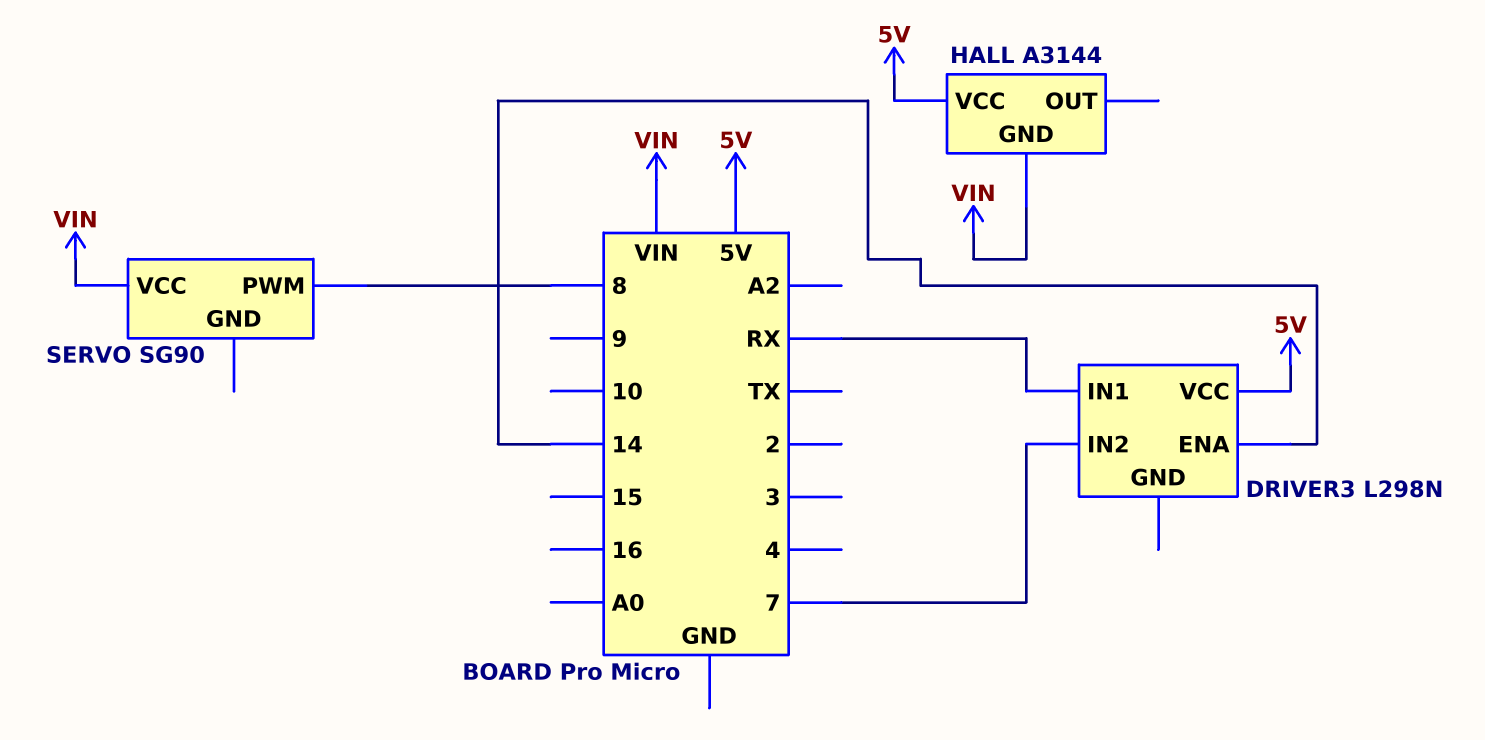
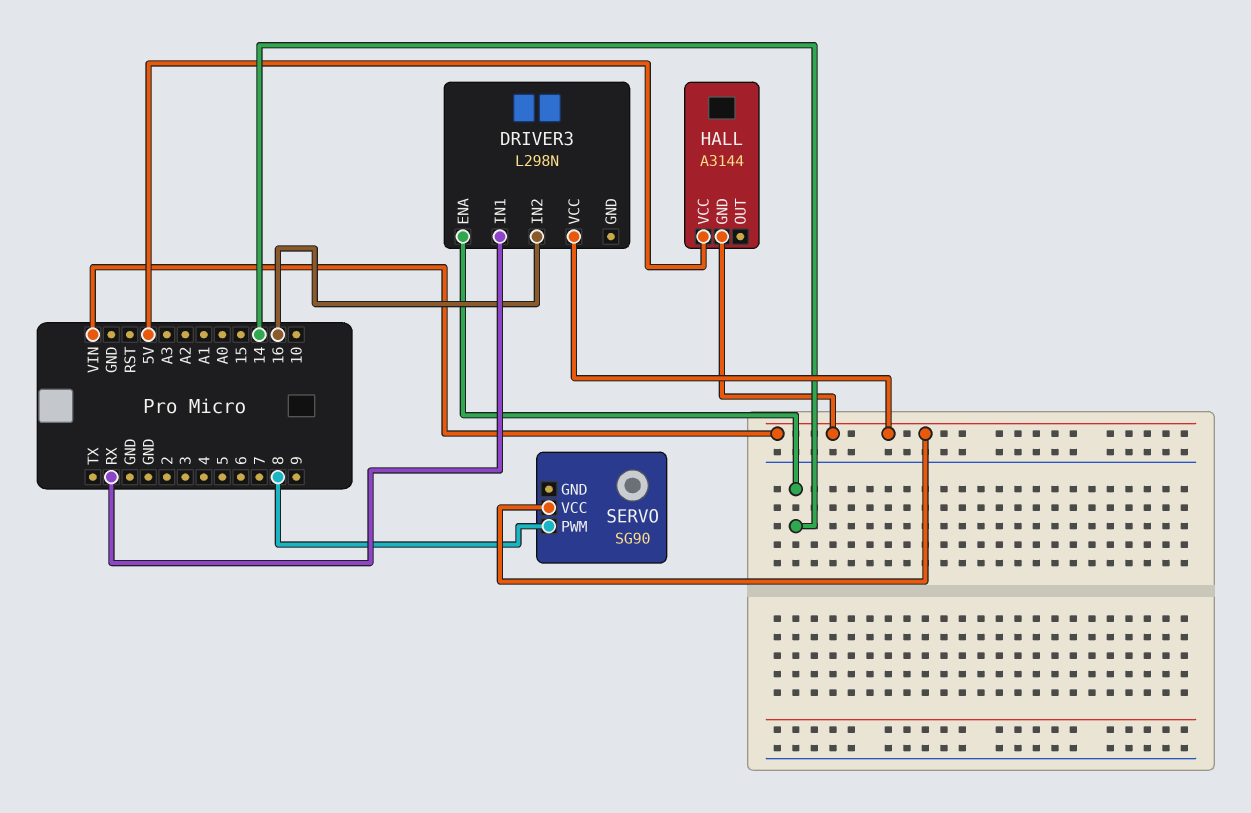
DRIVER3 pin IN2: 7 -> 16
DRIVER3 pin VCC: 5V -> VIN

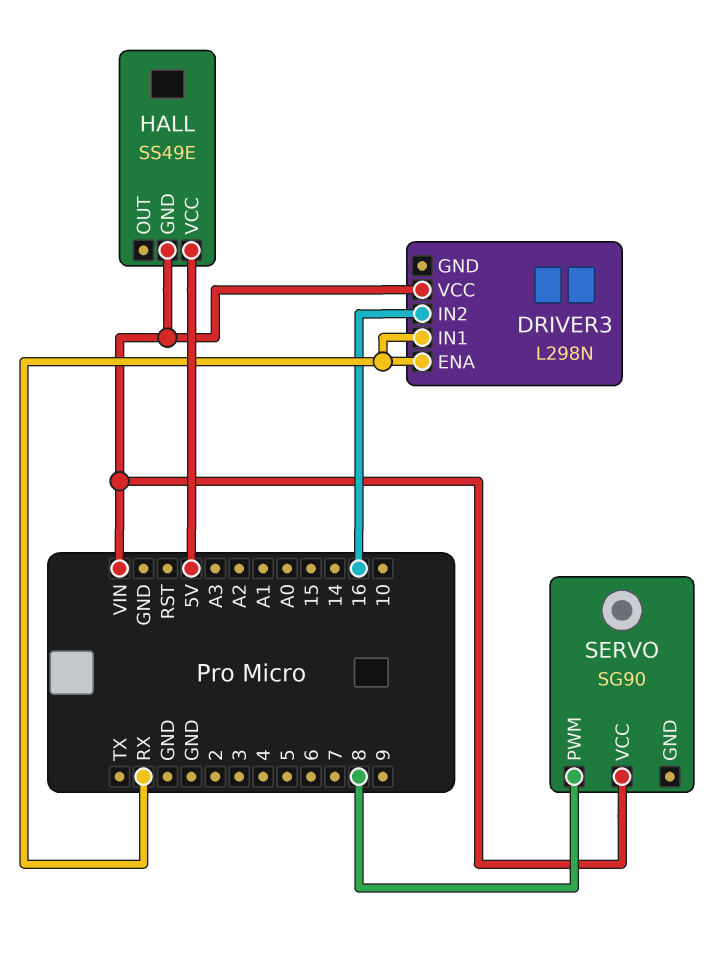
DRIVER3 pin ENA: 14 -> RX
HALL: A3144 -> SS49E

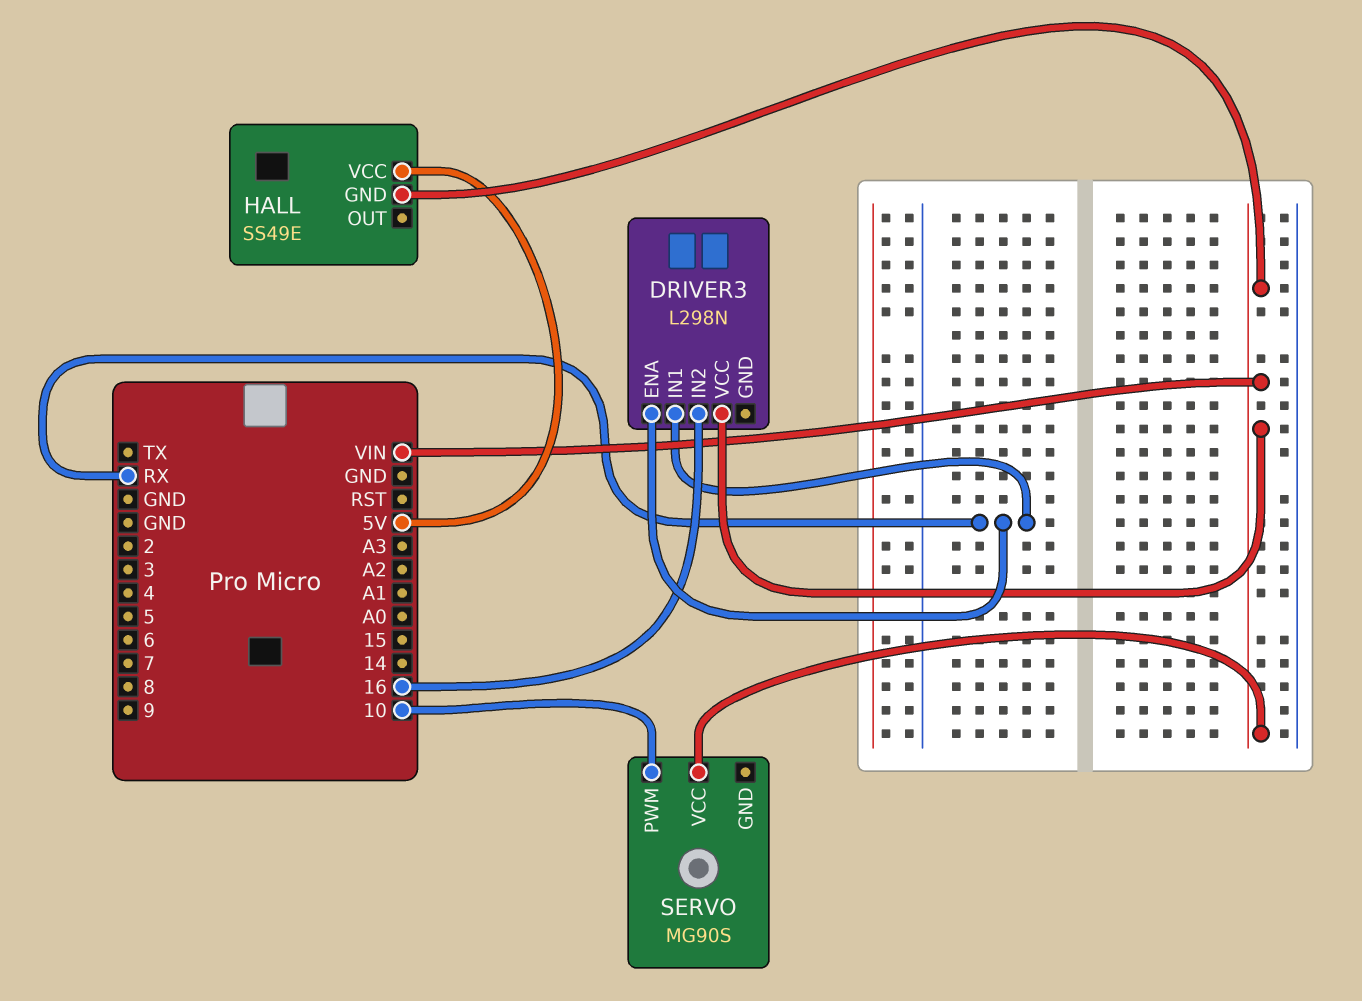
SERVO: SG90 -> MG90S
SERVO pin PWM: 8 -> 10

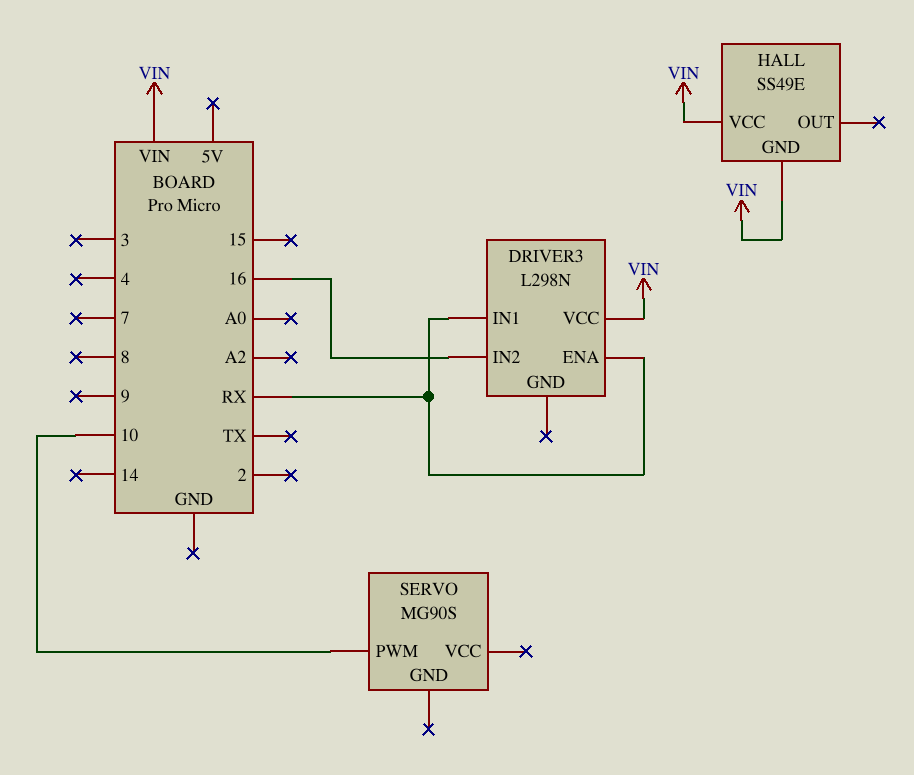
HALL pin VCC: 5V -> VIN
SERVO pin VCC: VIN -> none

